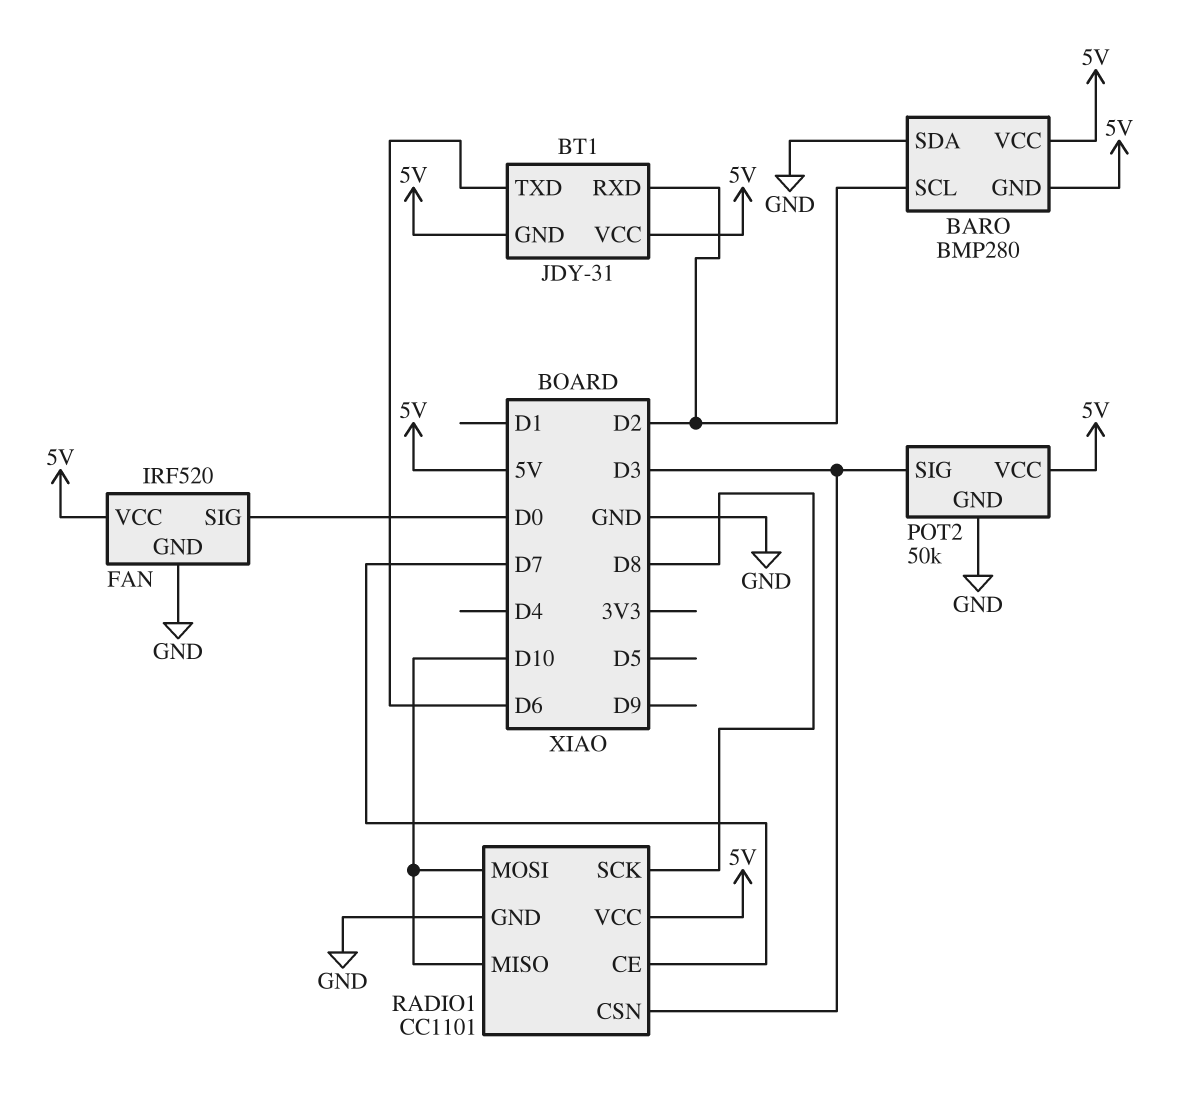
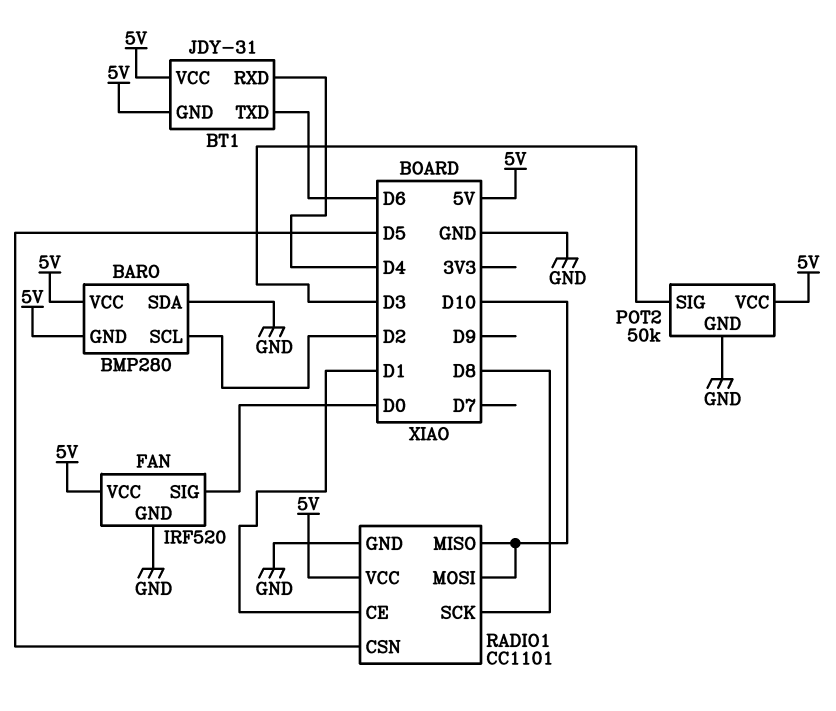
BT1 pin RXD: D2 -> D4
RADIO1 pin CE: D7 -> D1
RADIO1 pin CSN: D3 -> D5

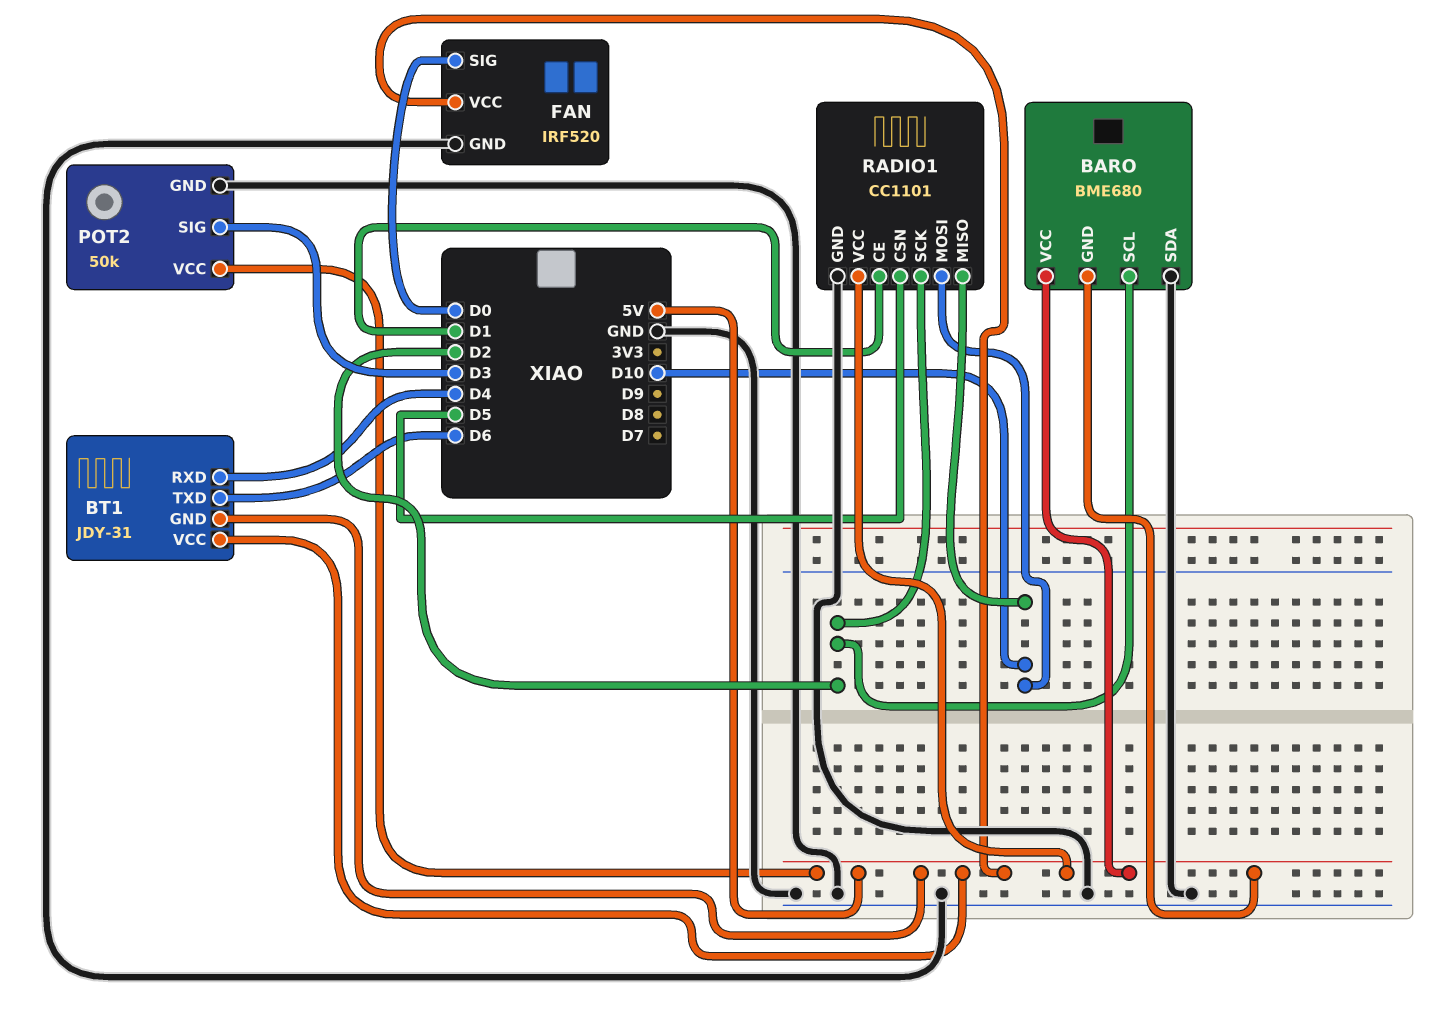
BARO: BMP280 -> BME680
RADIO1 pin SCK: D8 -> D2

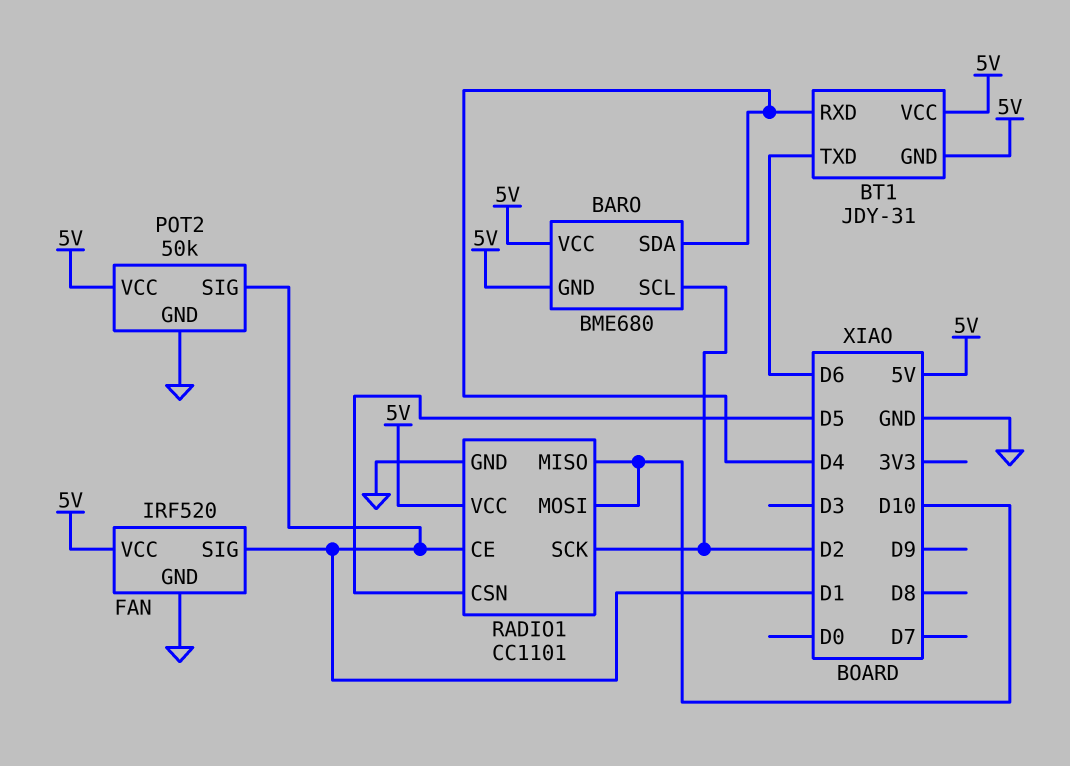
BARO pin SDA: GND -> D4
FAN pin SIG: D0 -> D1
POT2 pin SIG: D3 -> D1

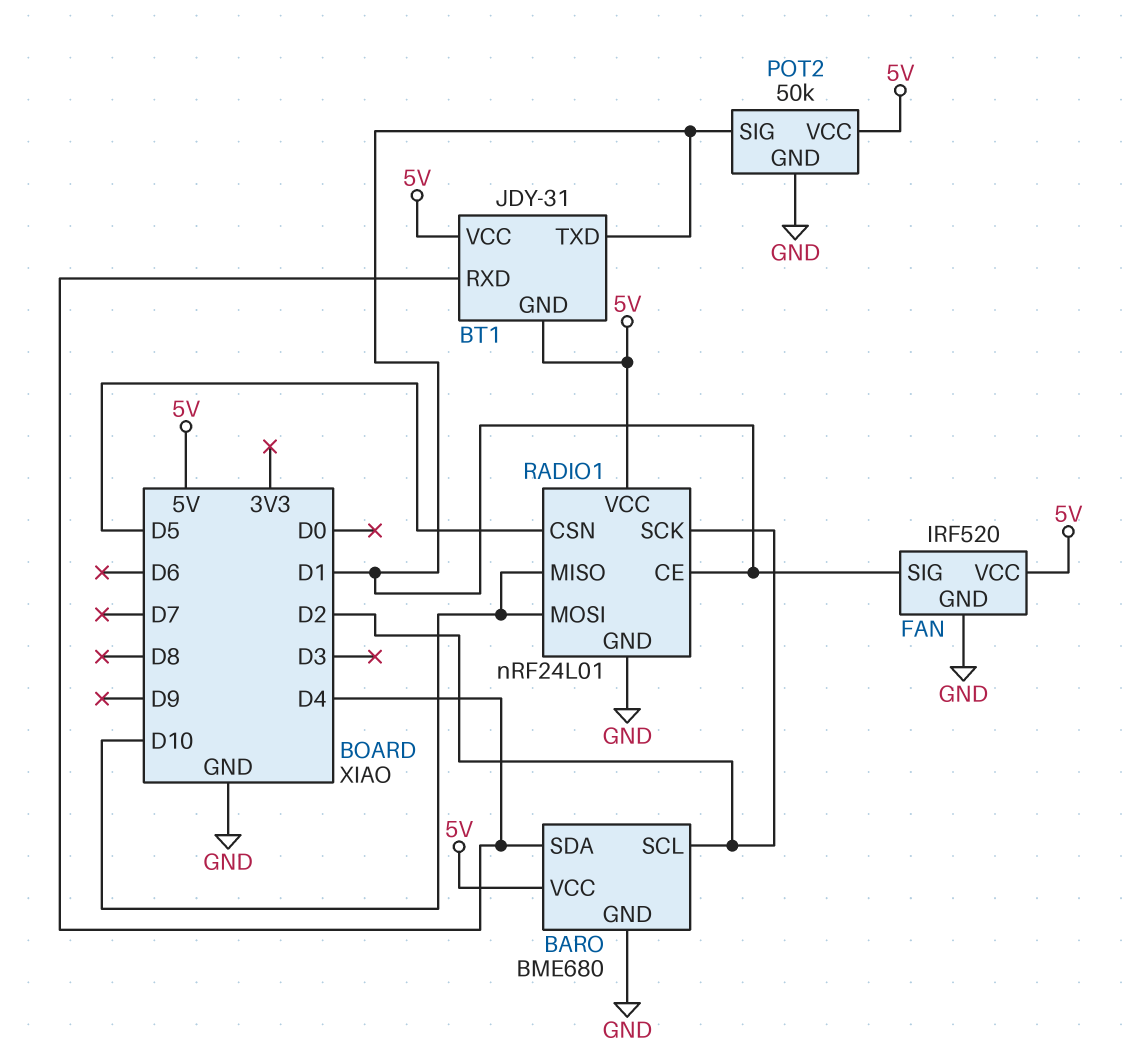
BARO pin GND: 5V -> GND
BT1 pin TXD: D6 -> D1
RADIO1: CC1101 -> nRF24L01

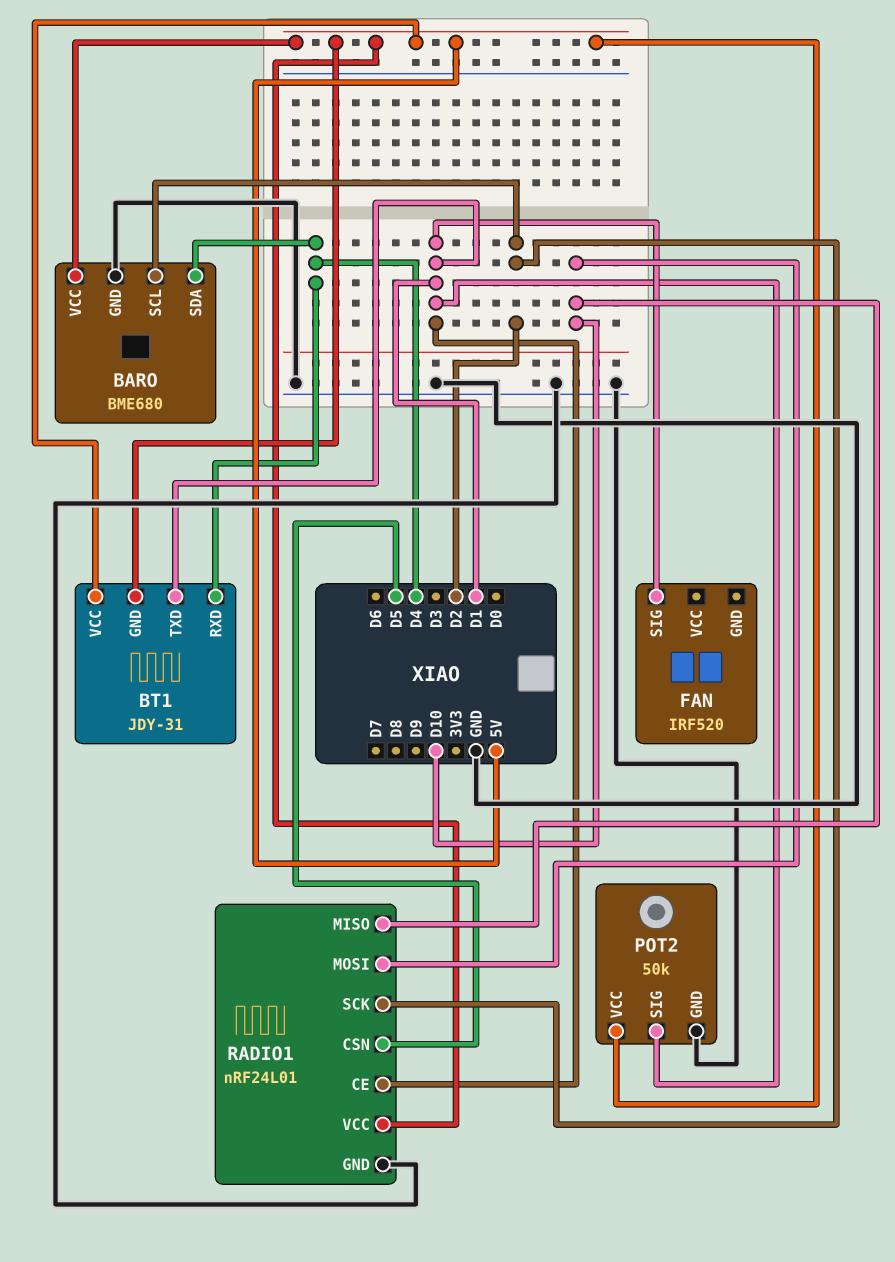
FAN pin GND: GND -> none
FAN pin VCC: 5V -> none

